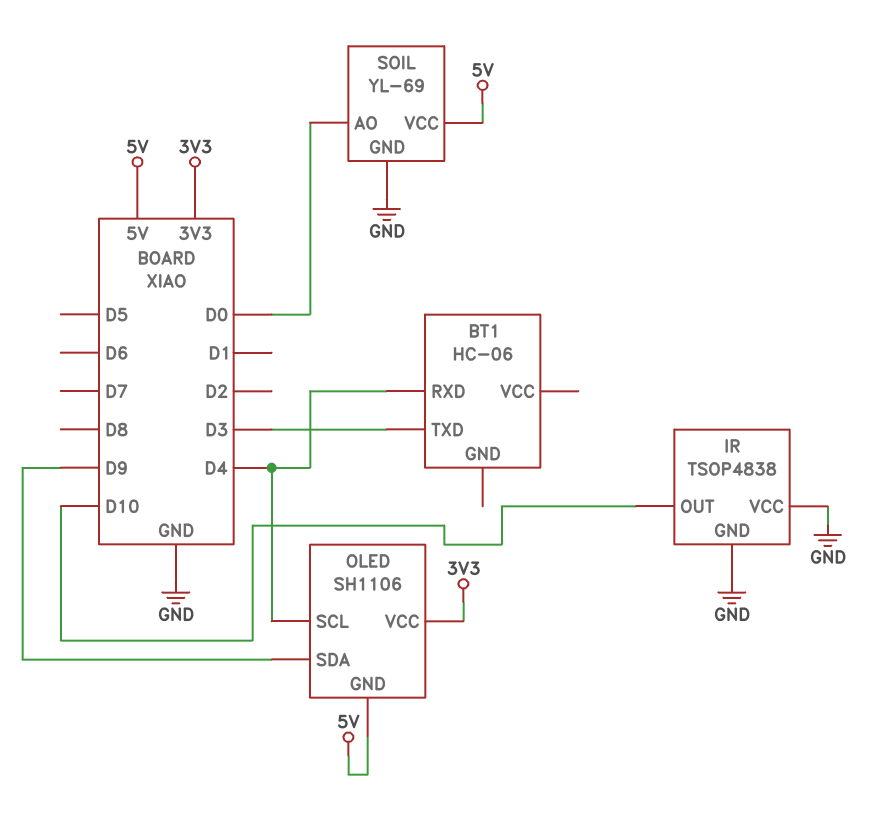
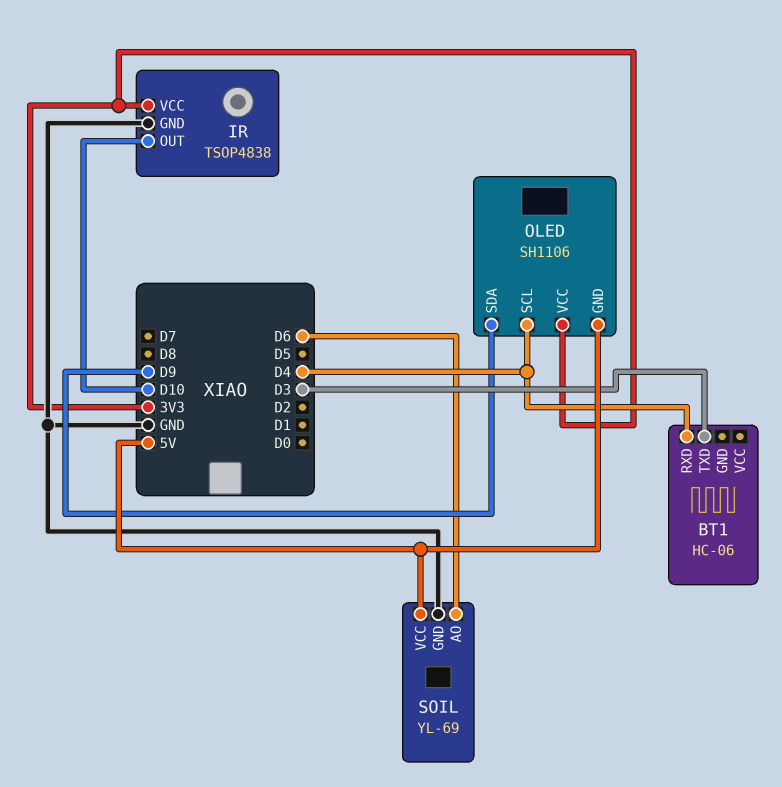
IR pin VCC: GND -> 3V3
SOIL pin AO: D0 -> D6

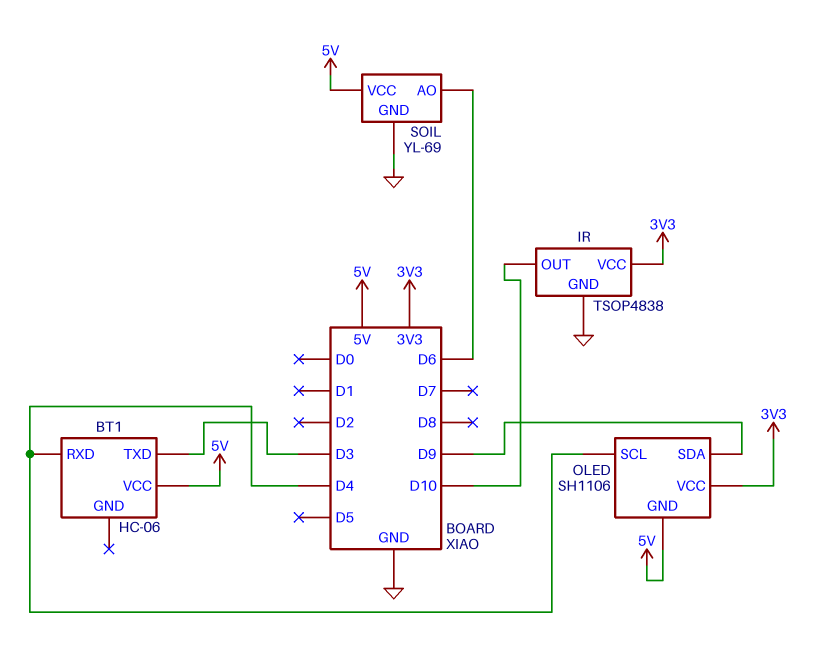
BT1 pin VCC: none -> 5V

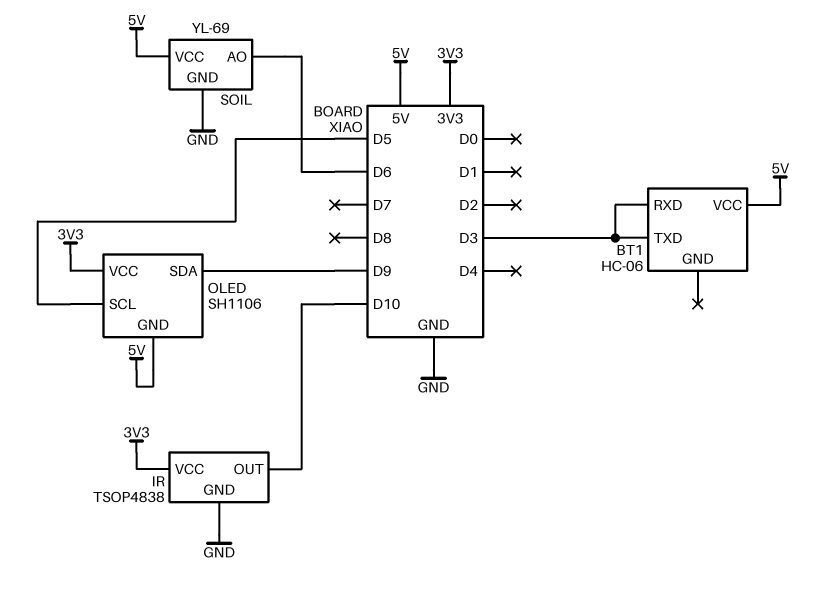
BT1 pin RXD: D4 -> D3
OLED pin SCL: D4 -> D5

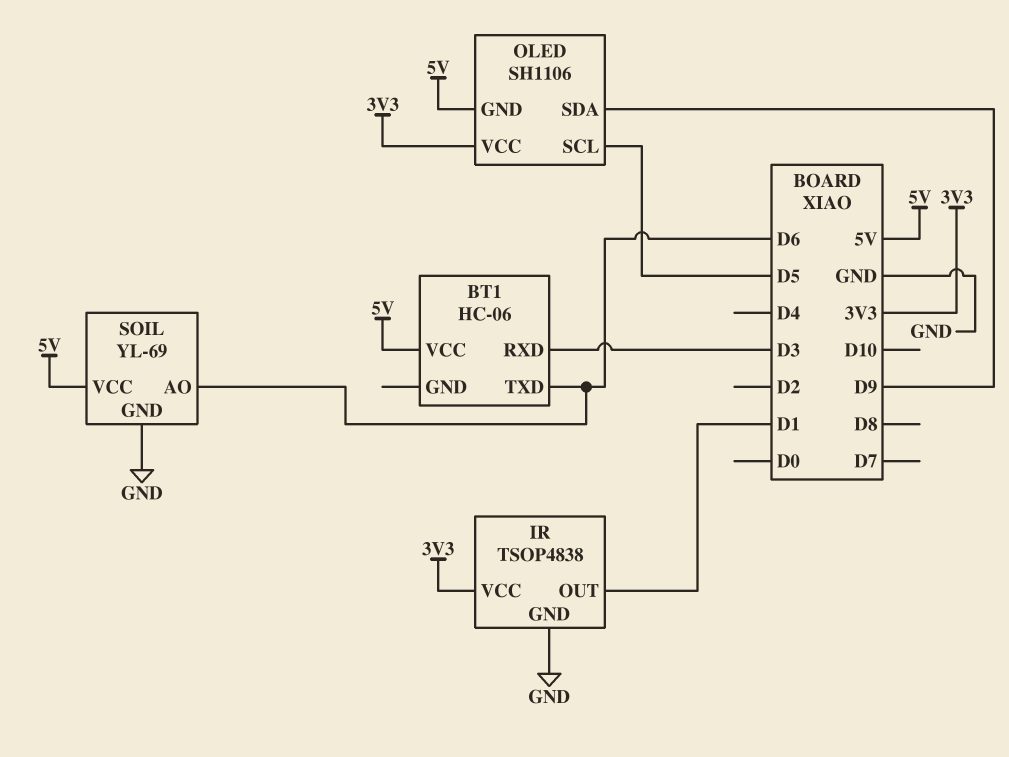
BT1 pin TXD: D3 -> D6
IR pin OUT: D10 -> D1

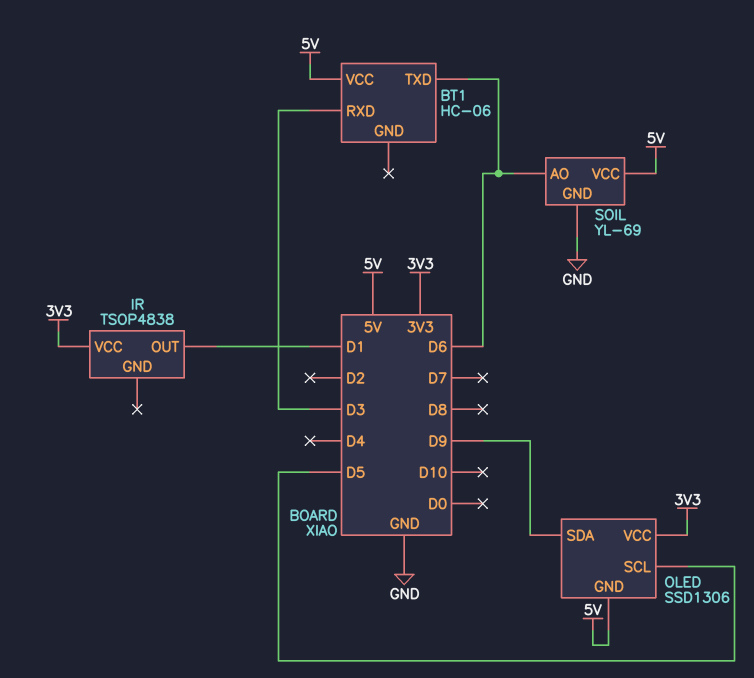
IR pin GND: GND -> none
OLED: SH1106 -> SSD1306

